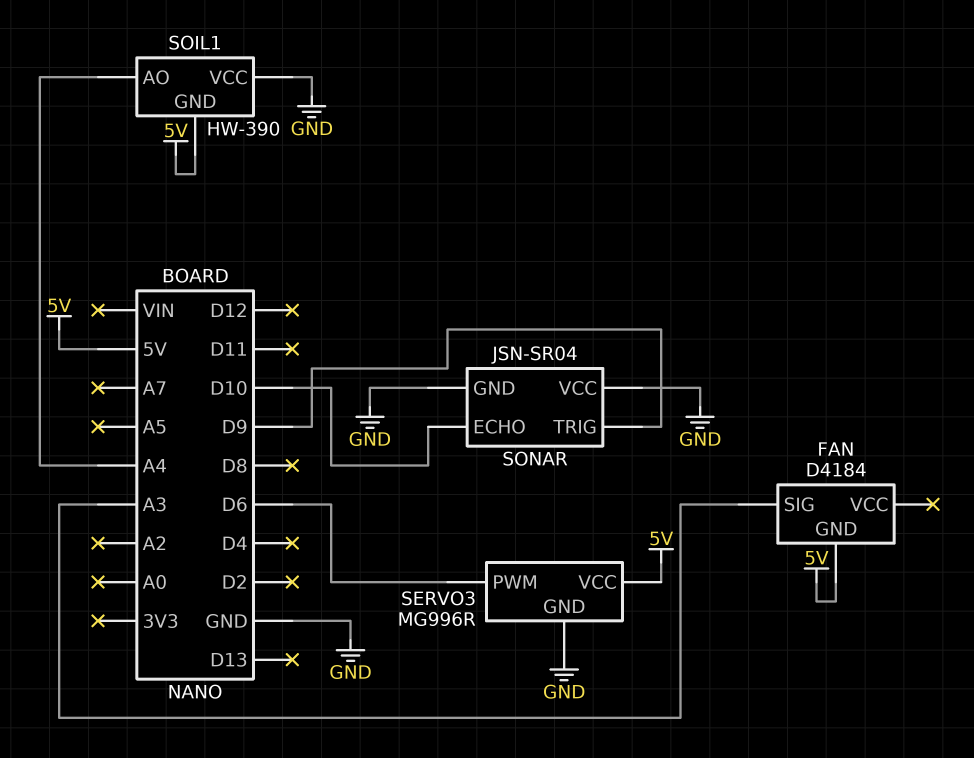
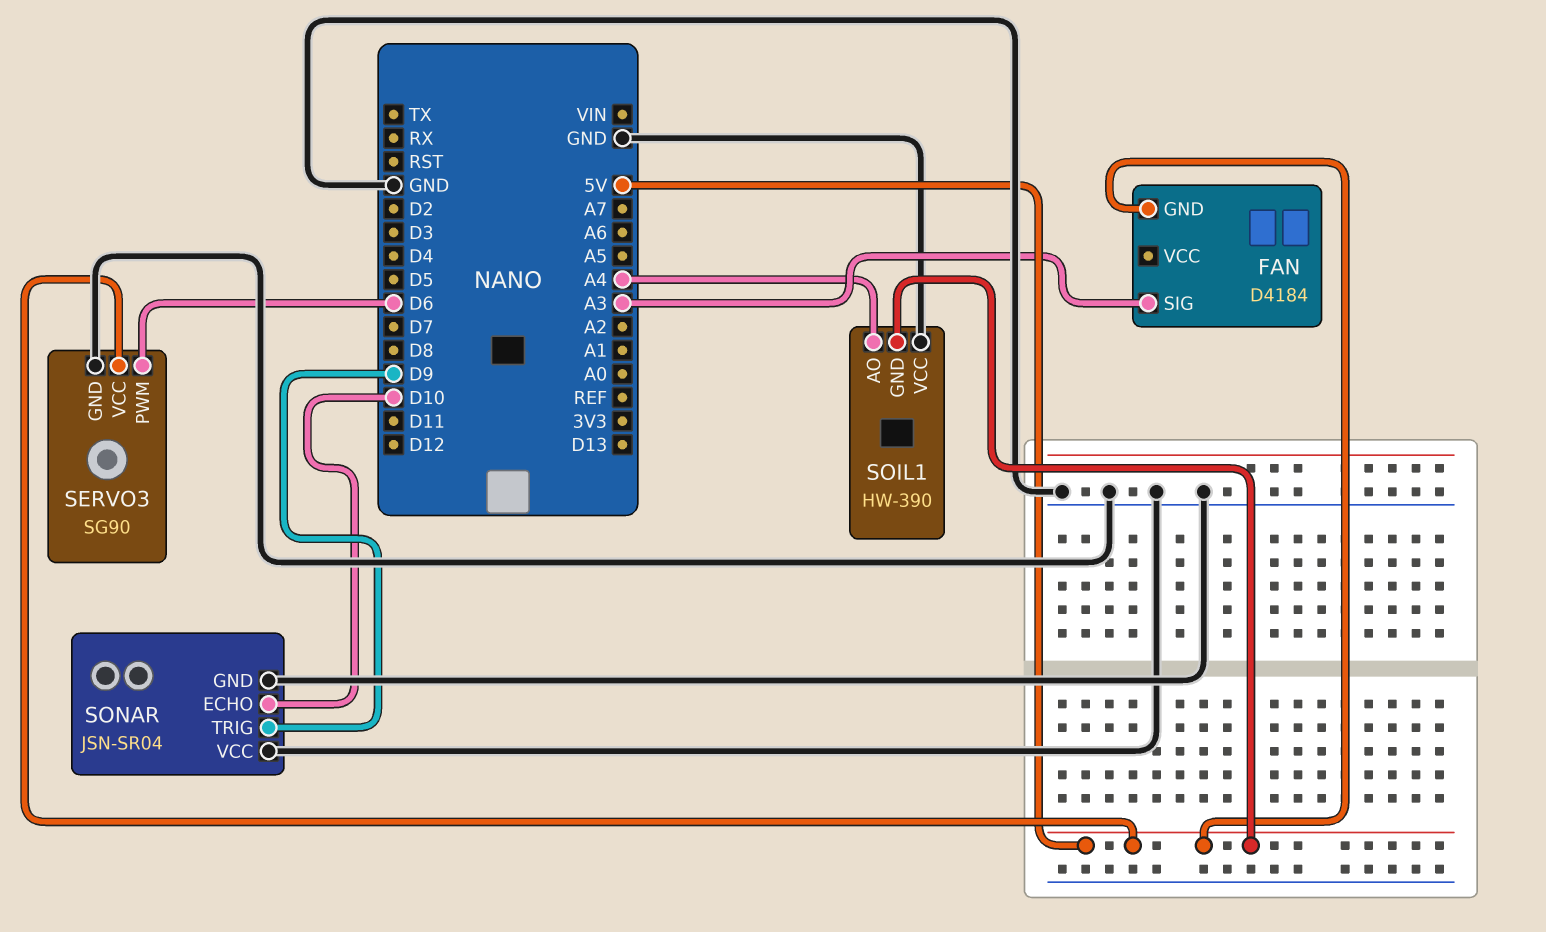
SERVO3: MG996R -> SG90

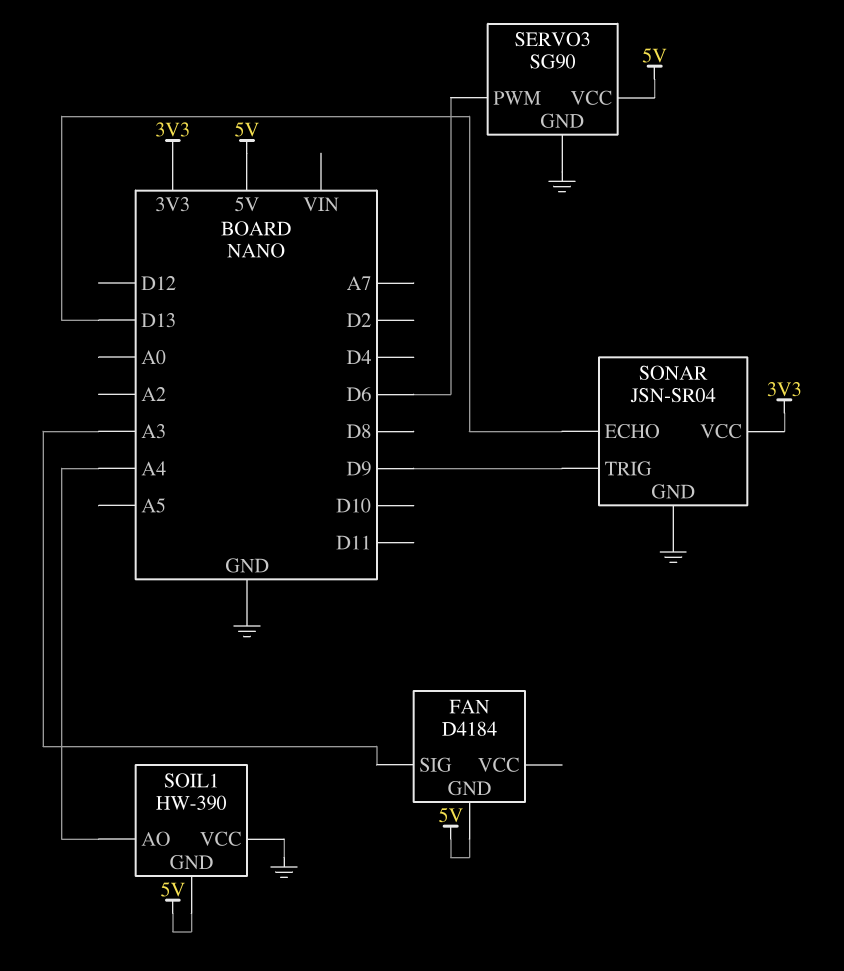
SONAR pin ECHO: D10 -> D13
SONAR pin VCC: GND -> 3V3

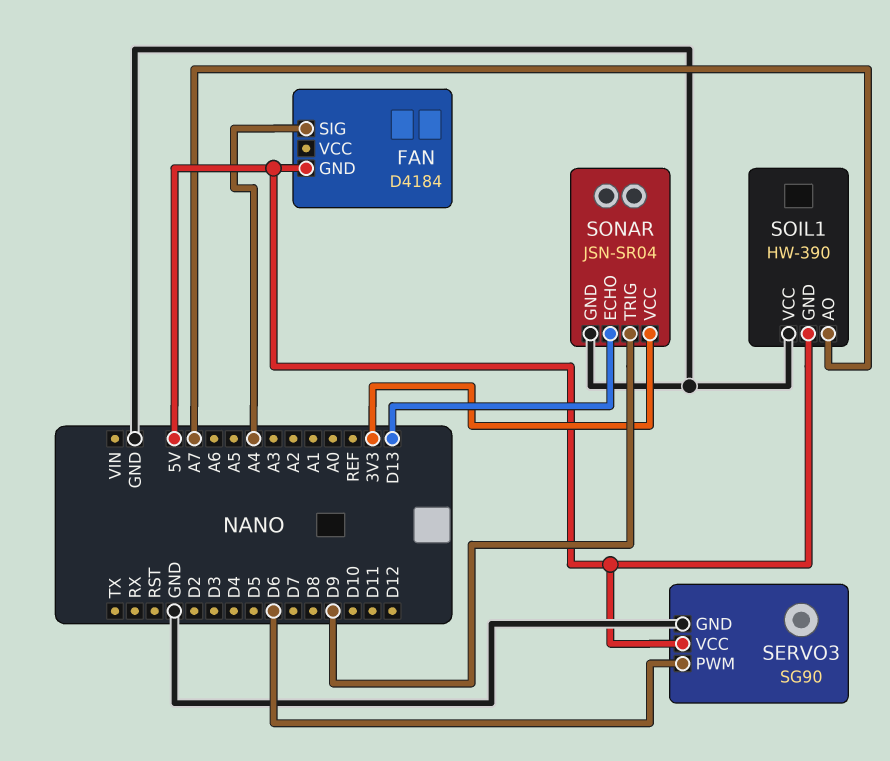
FAN pin SIG: A3 -> A4
SOIL1 pin AO: A4 -> A7

